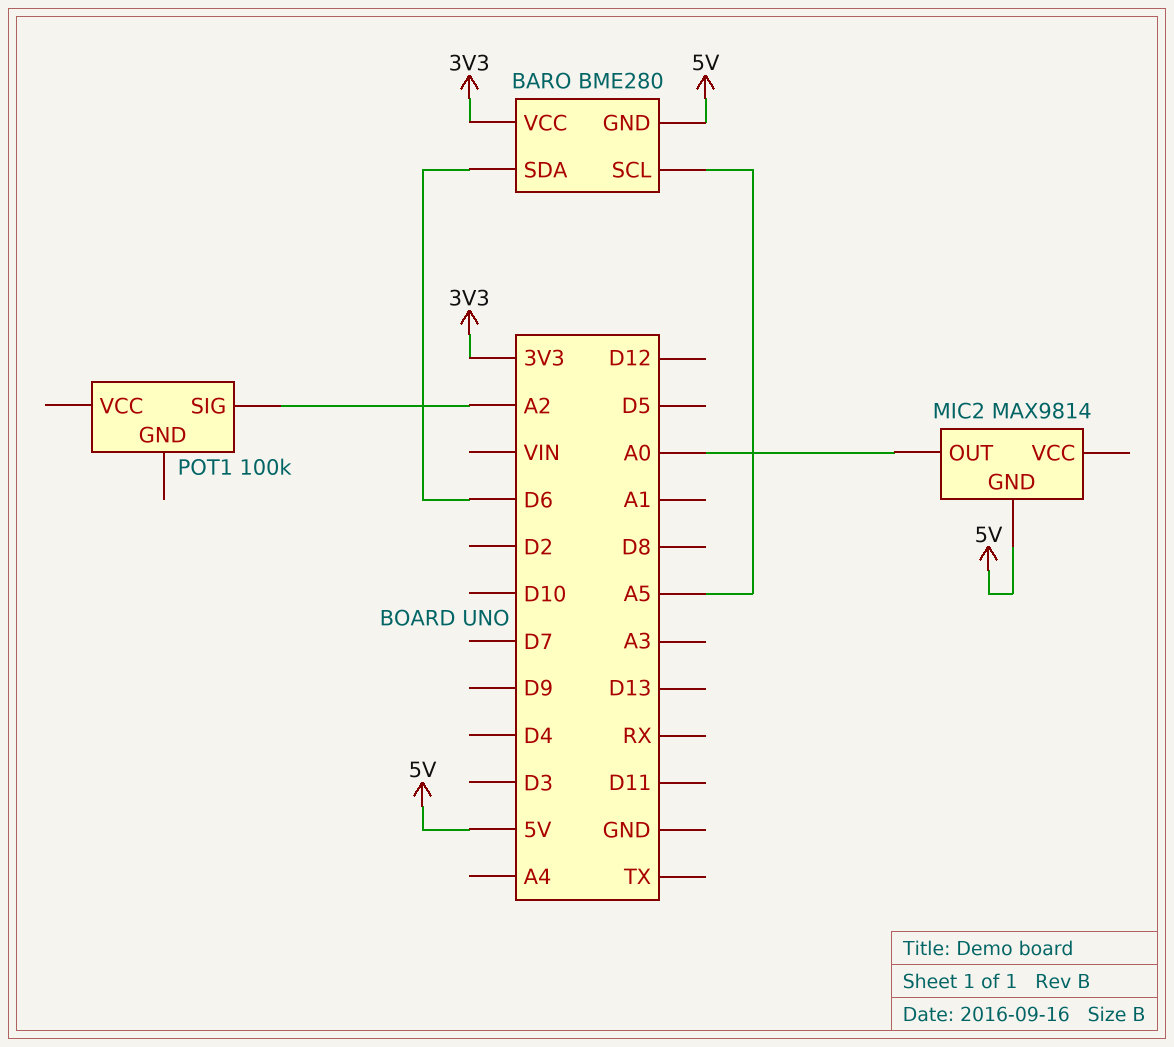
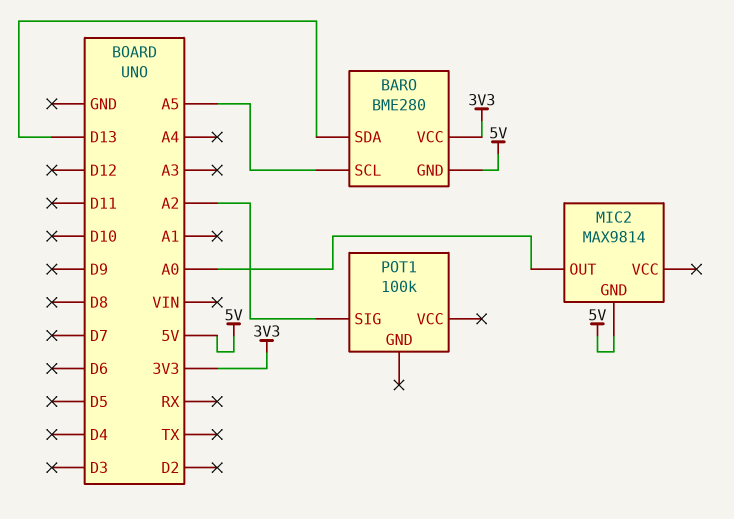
BARO pin SDA: D6 -> D13

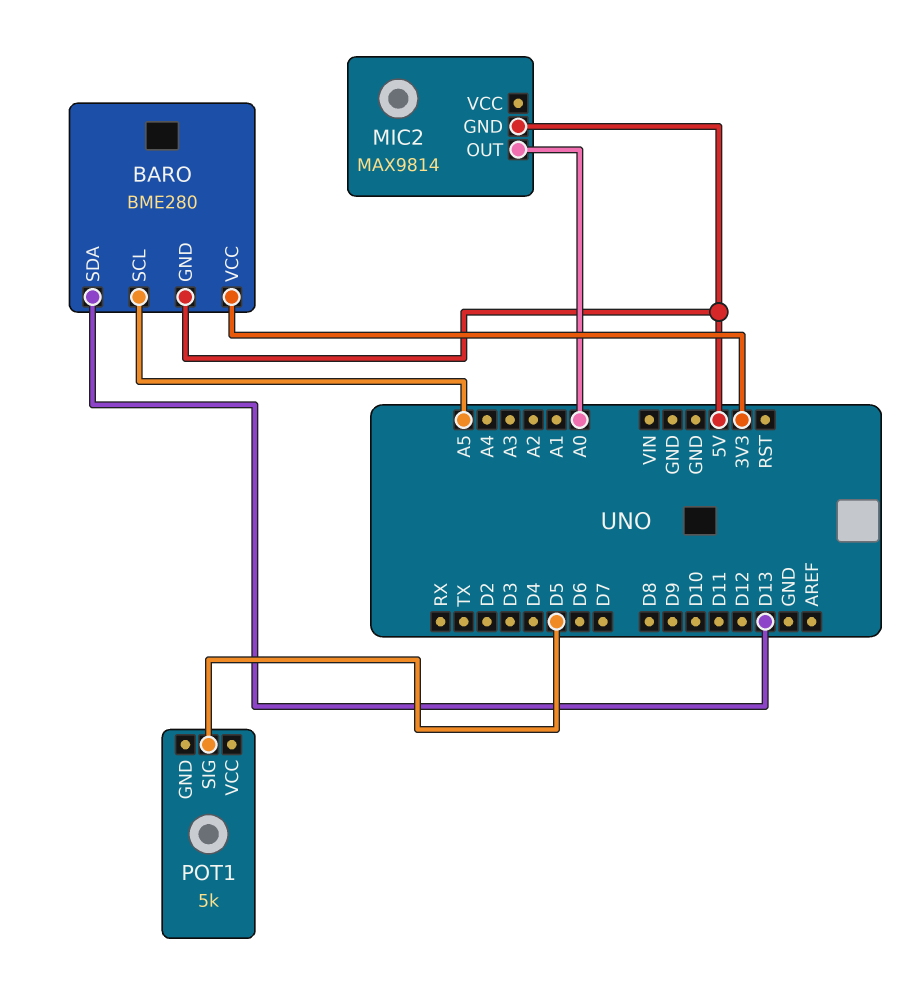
POT1: 100k -> 5k
POT1 pin SIG: A2 -> D5

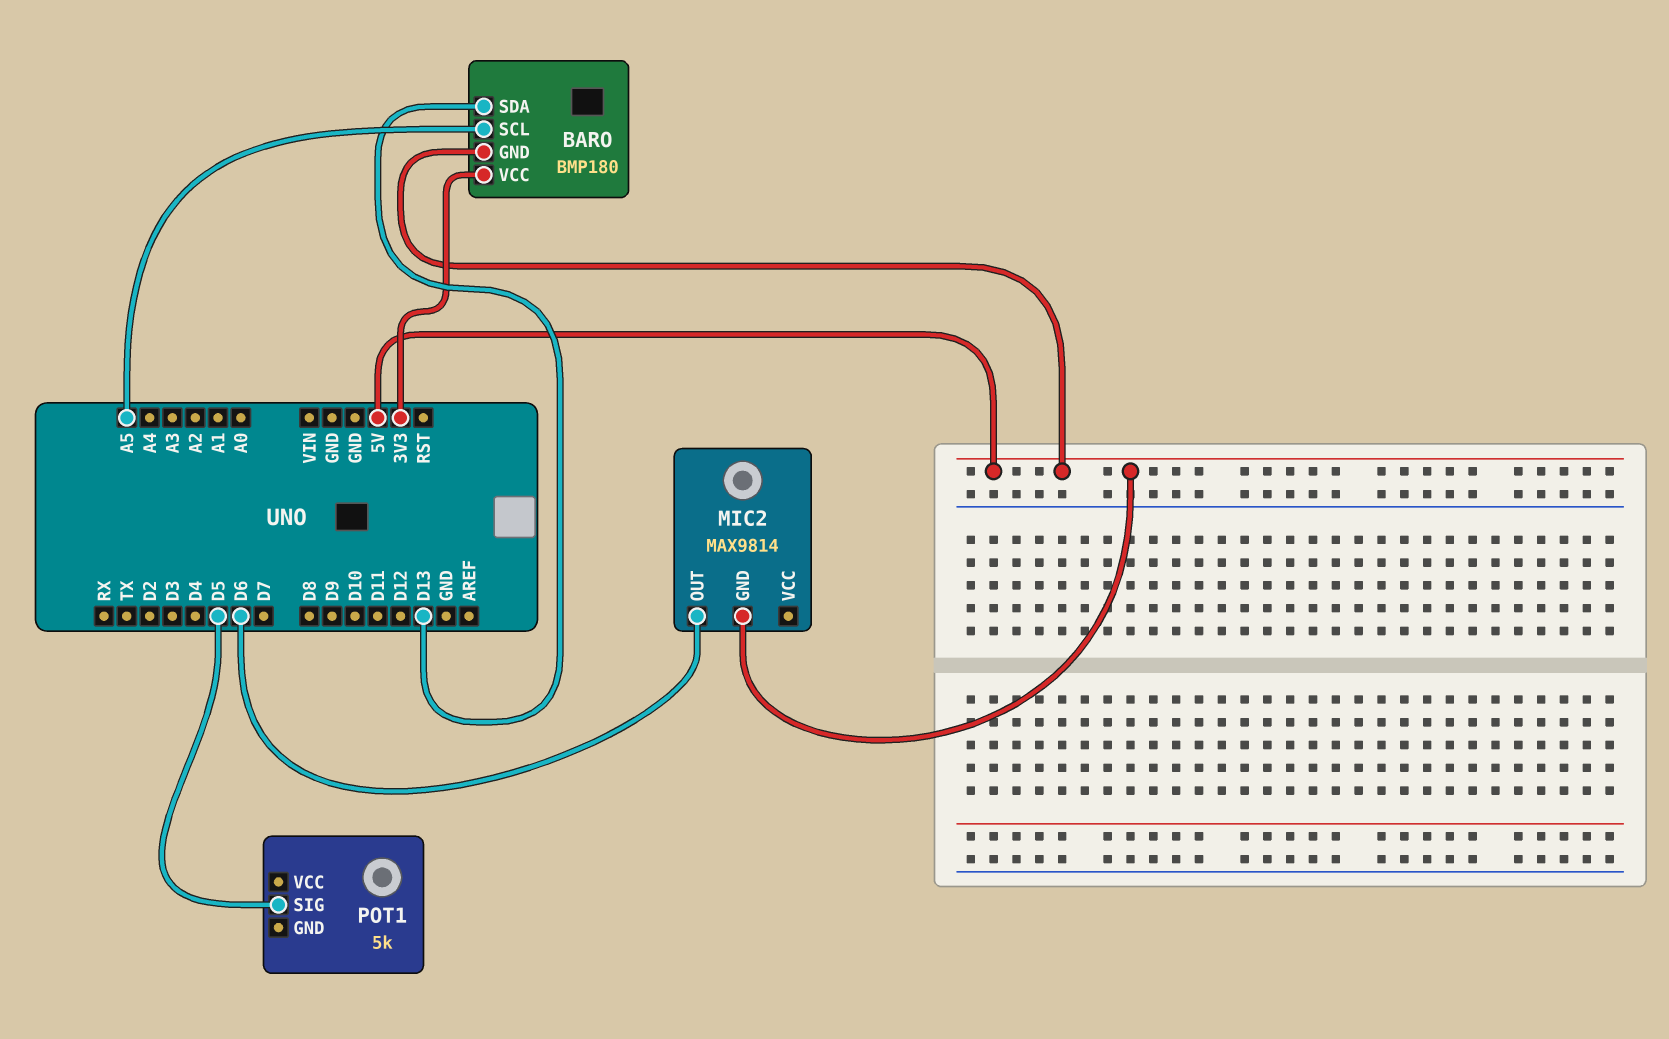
BARO: BME280 -> BMP180
MIC2 pin OUT: A0 -> D6

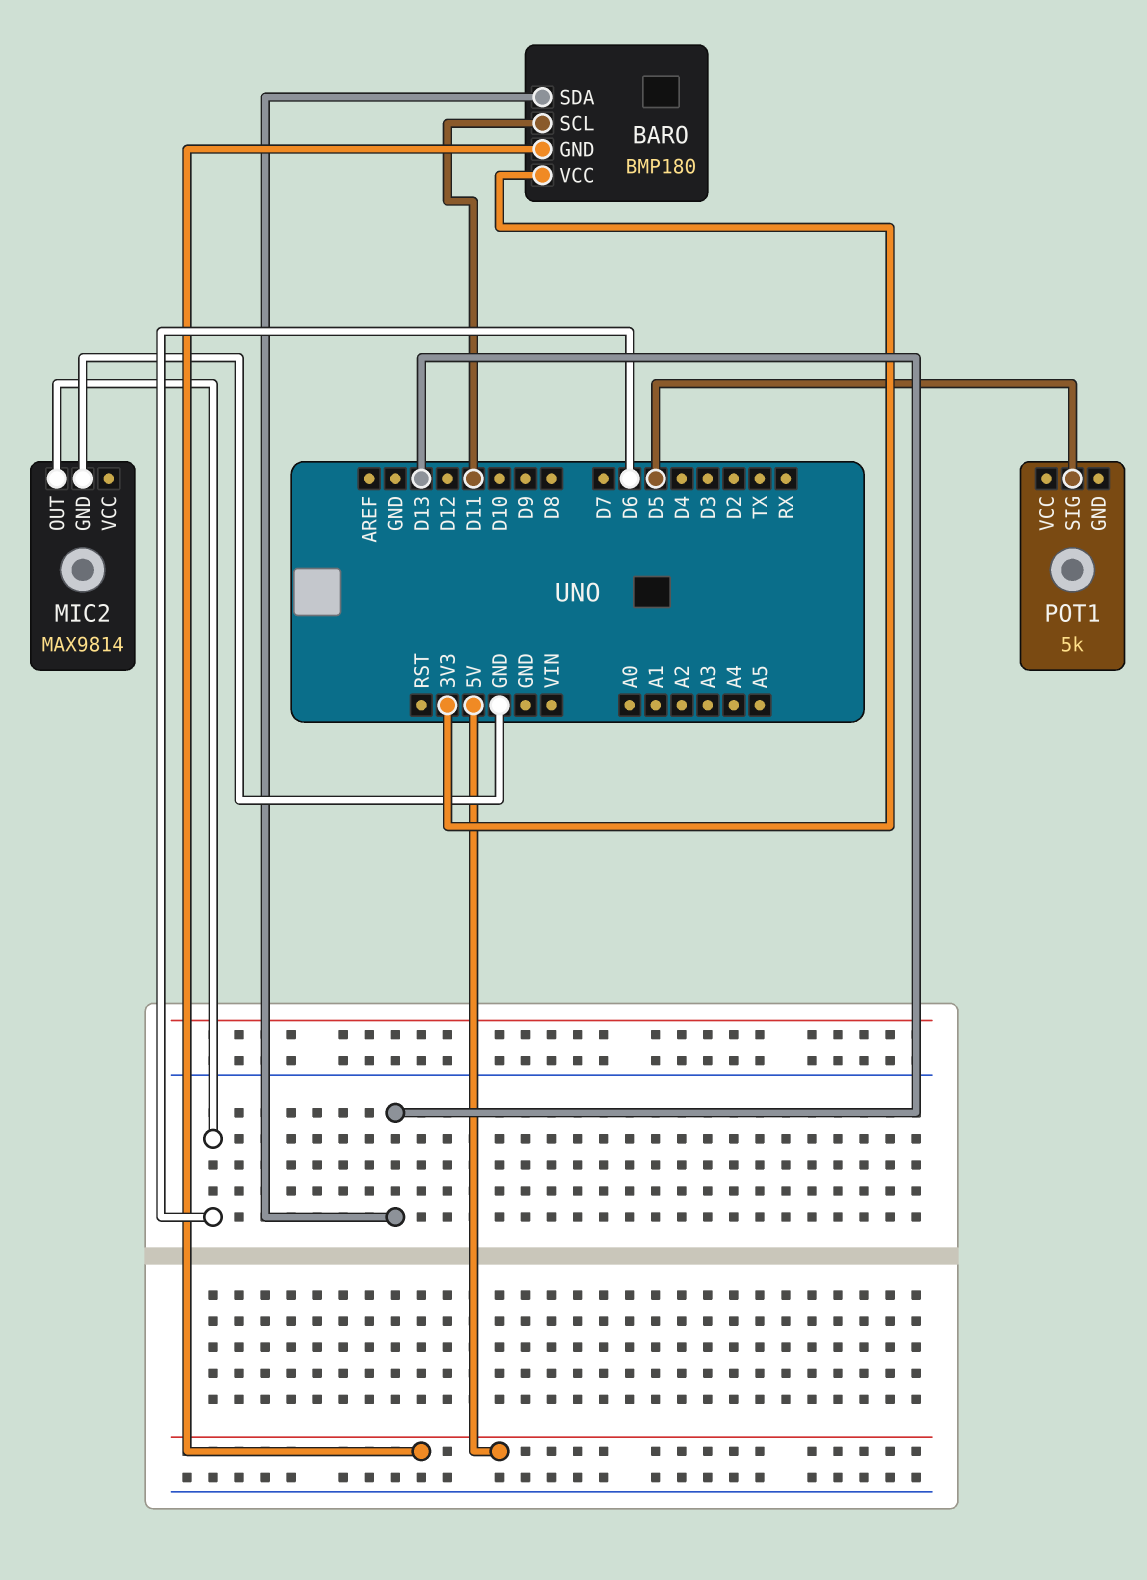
BARO pin SCL: A5 -> D11
MIC2 pin GND: 5V -> GND

